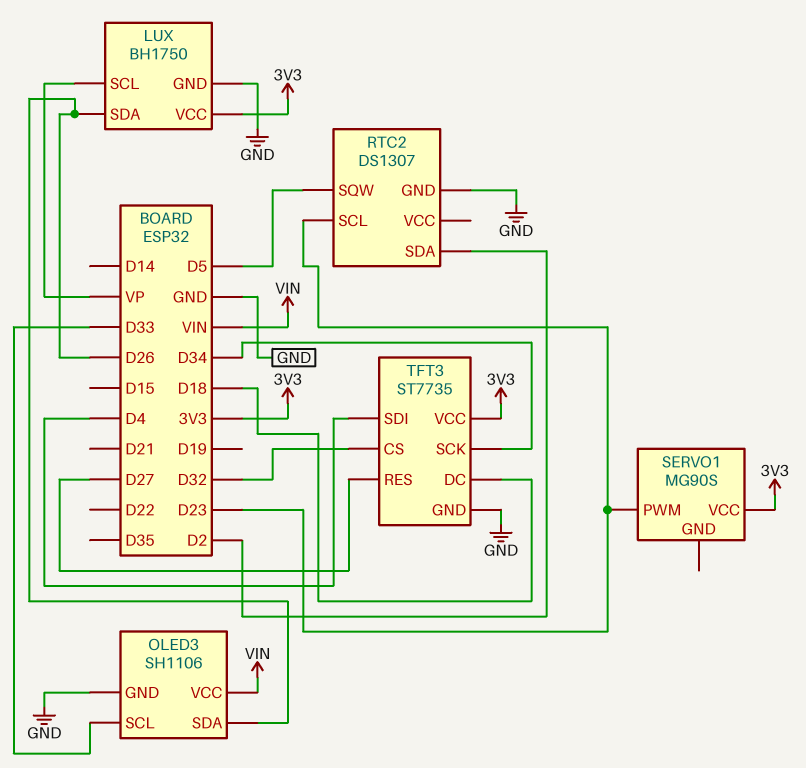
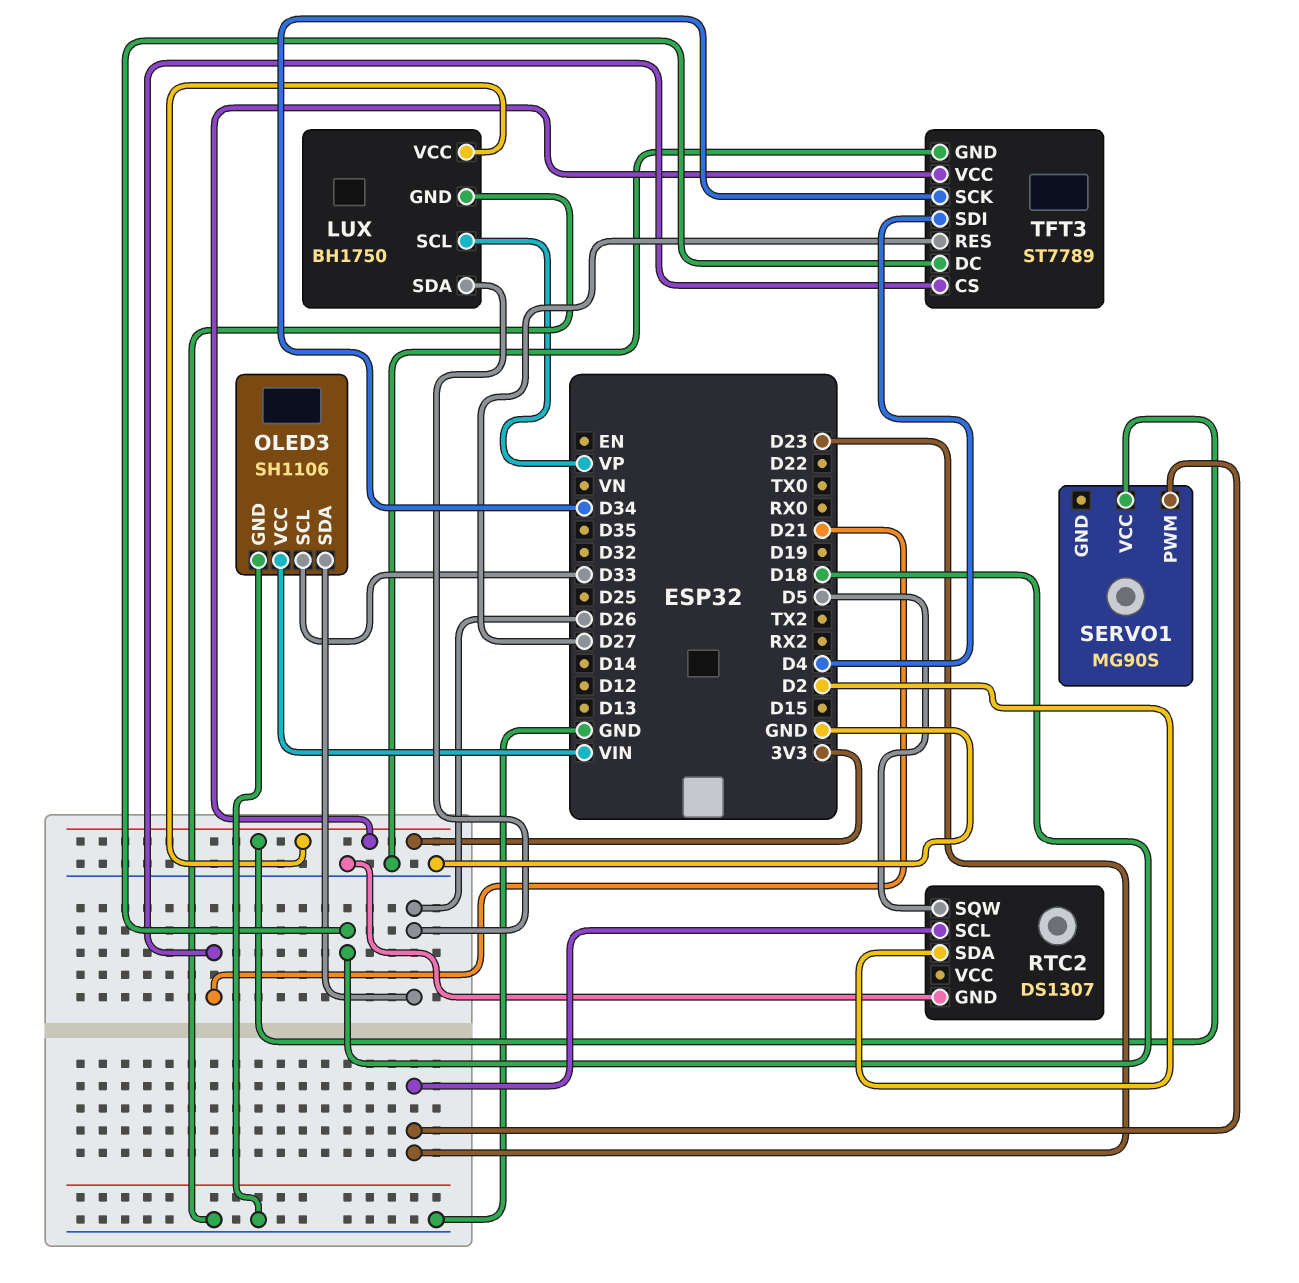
TFT3: ST7735 -> ST7789
TFT3 pin CS: D32 -> D21

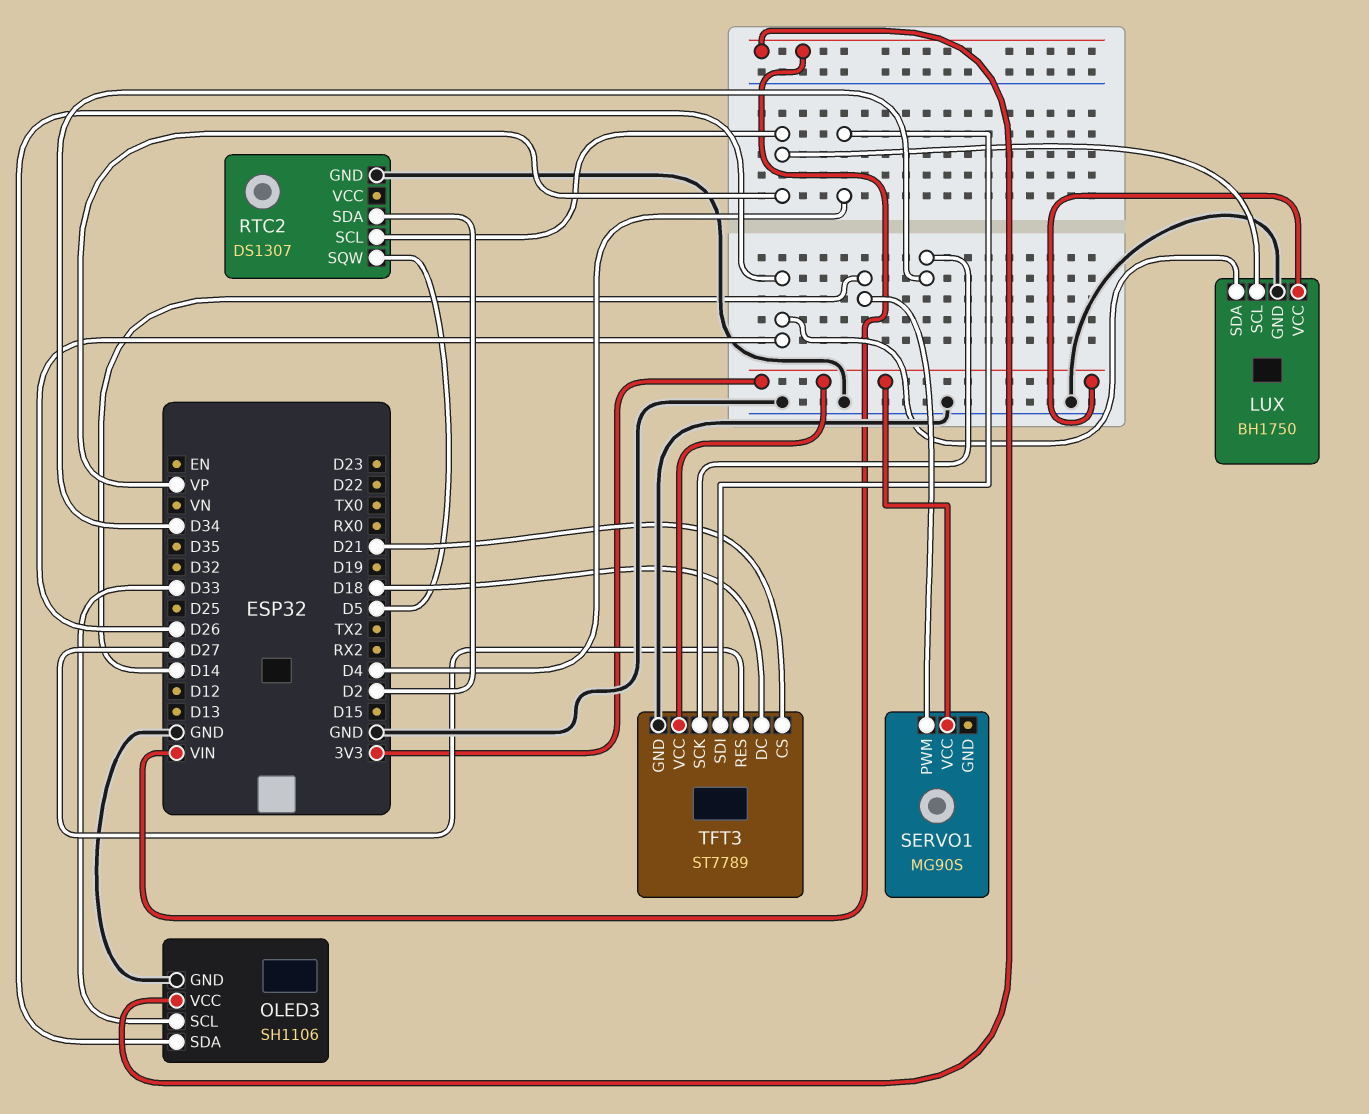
RTC2 pin SCL: D23 -> VP
SERVO1 pin PWM: D23 -> D14

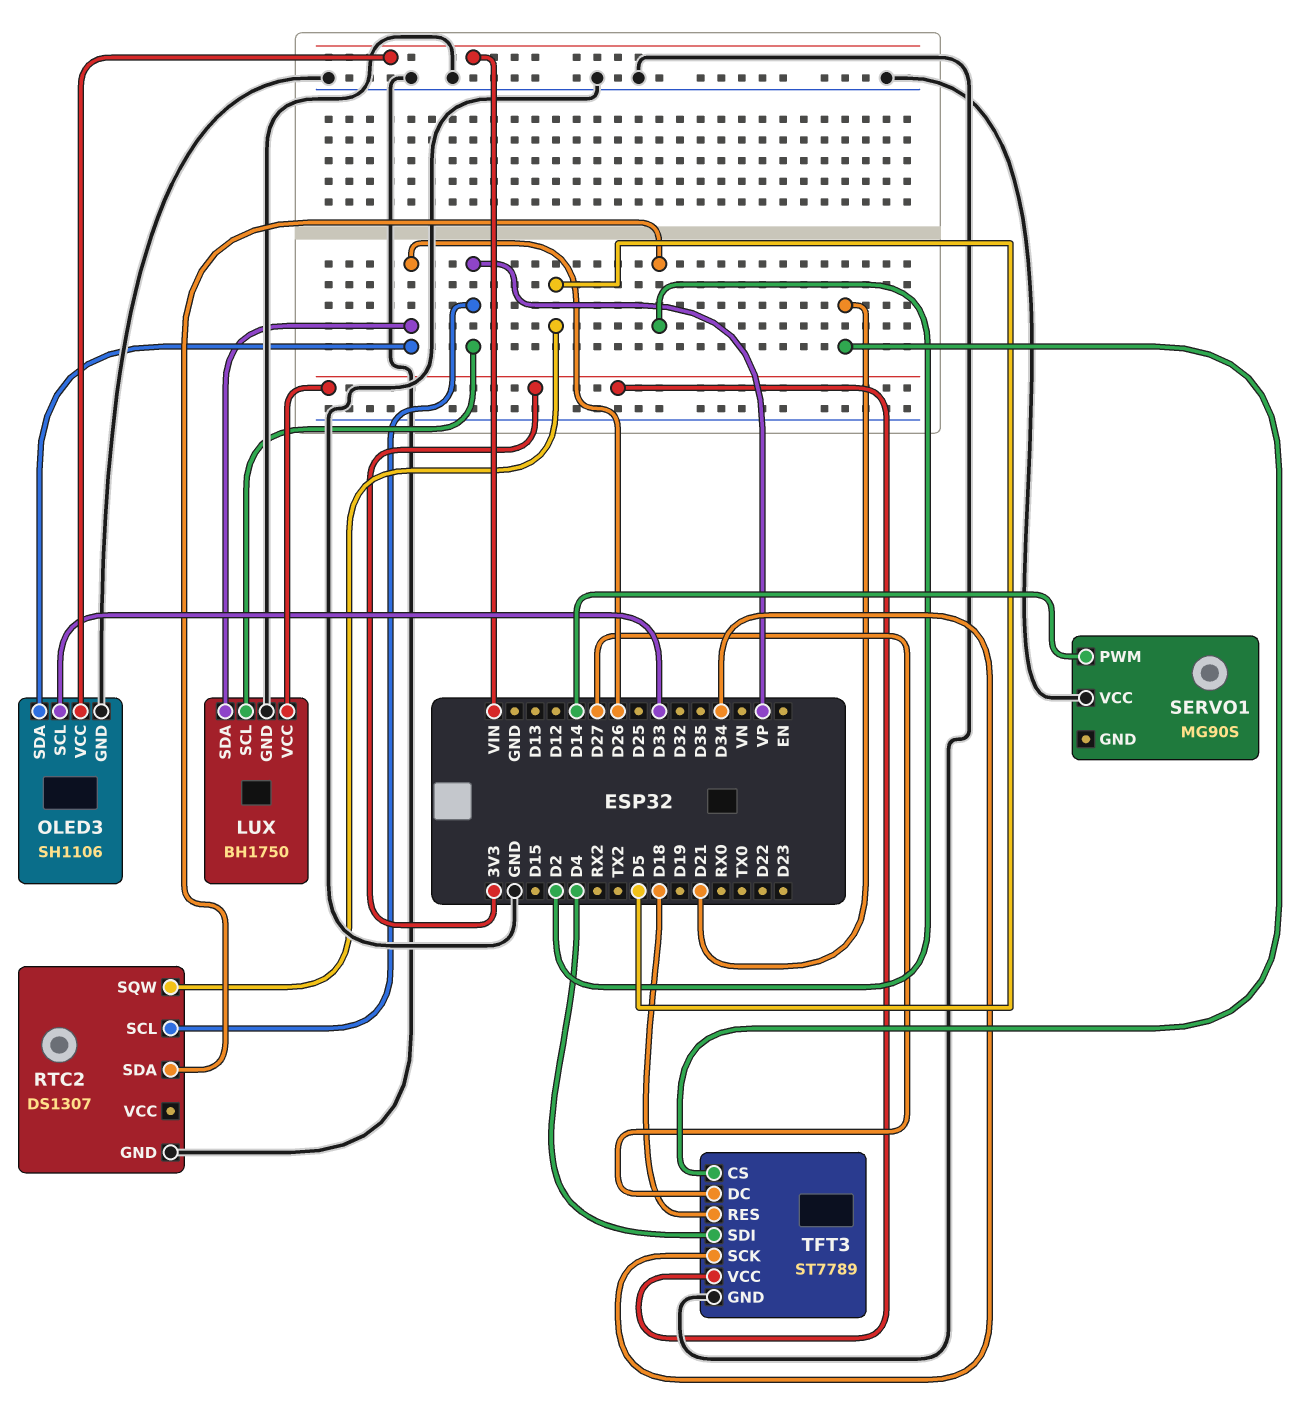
SERVO1 pin VCC: 3V3 -> GND
TFT3 pin DC: D18 -> D27
TFT3 pin RES: D27 -> D18

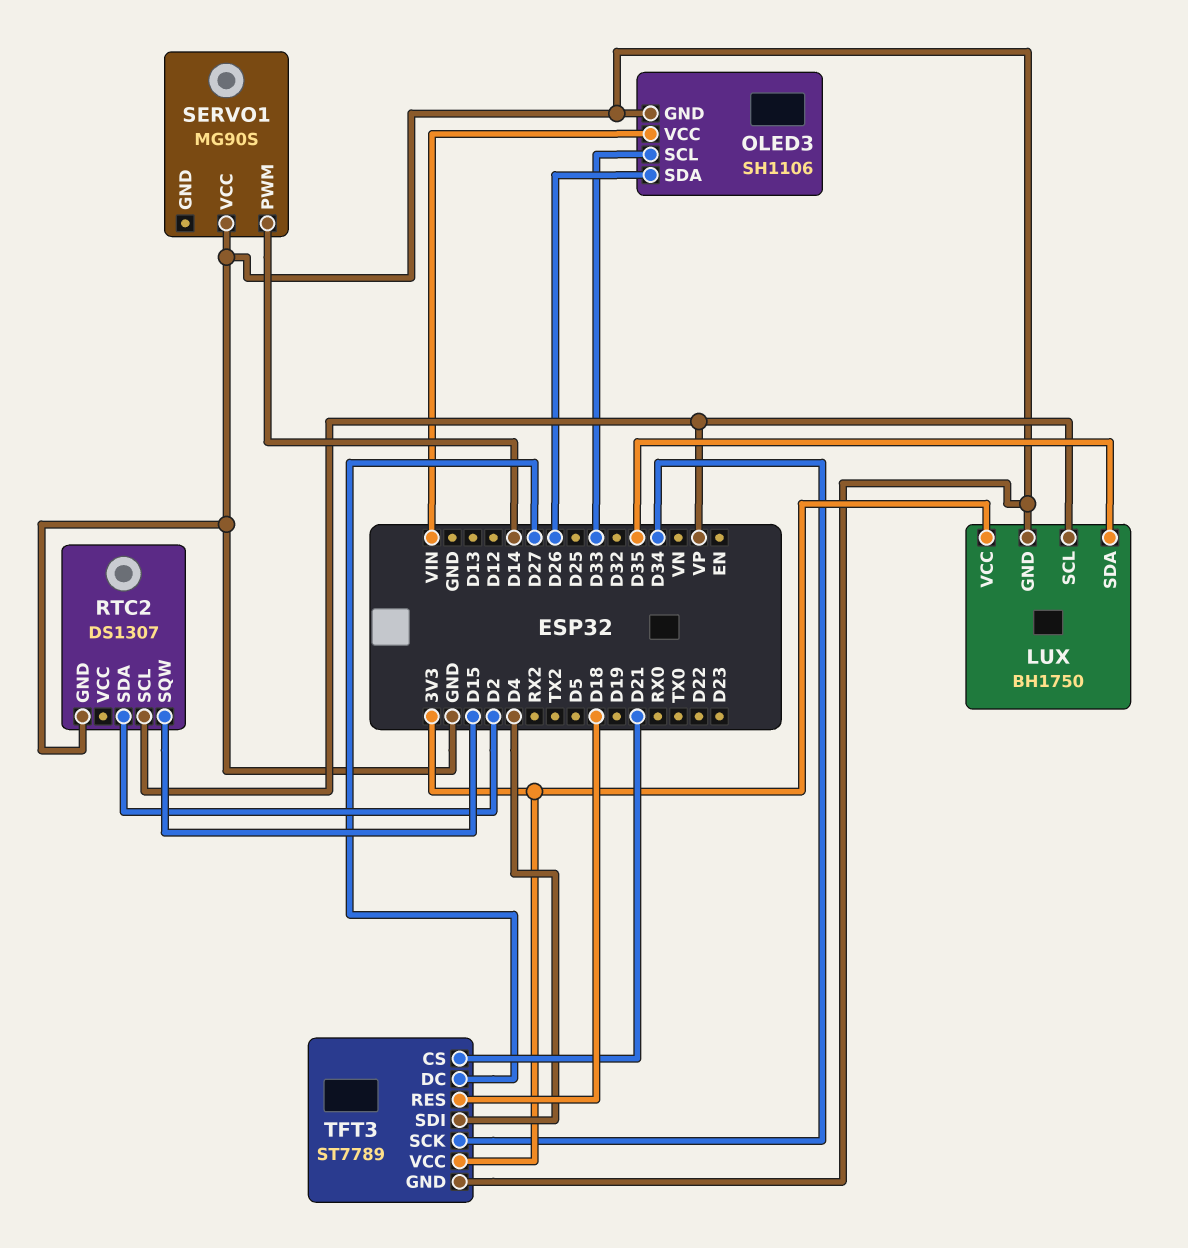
LUX pin SDA: D26 -> D35
RTC2 pin SQW: D5 -> D15

